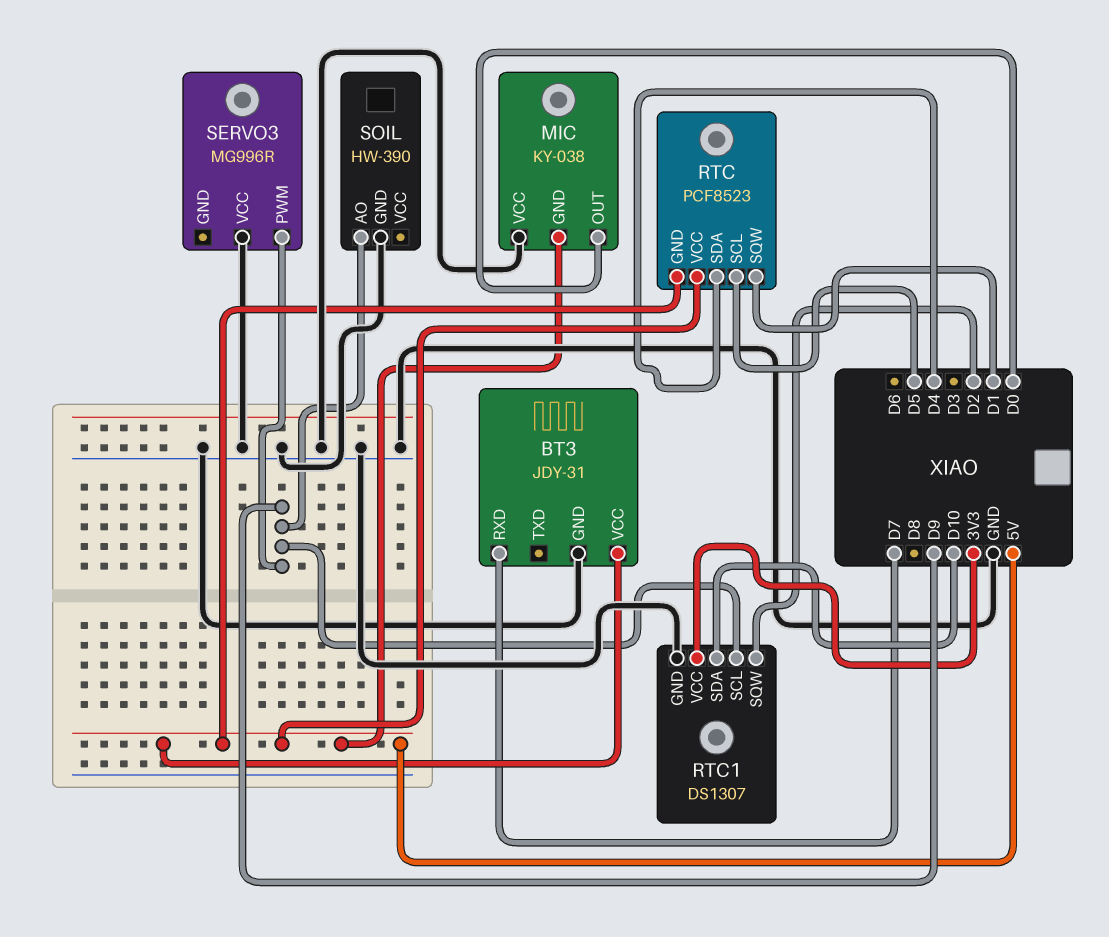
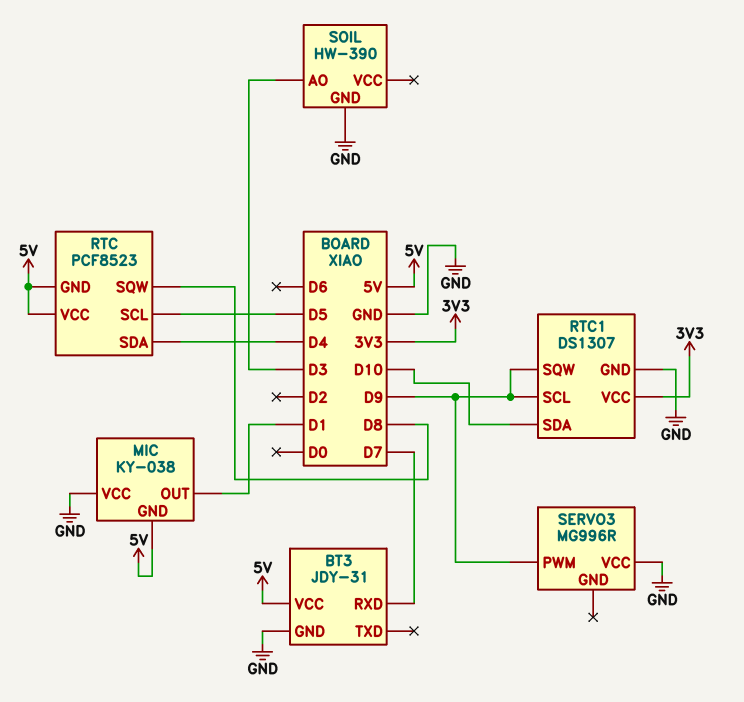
MIC pin OUT: D0 -> D1
RTC pin SQW: D1 -> D8
RTC1 pin SQW: D2 -> D9
SOIL pin AO: D9 -> D3

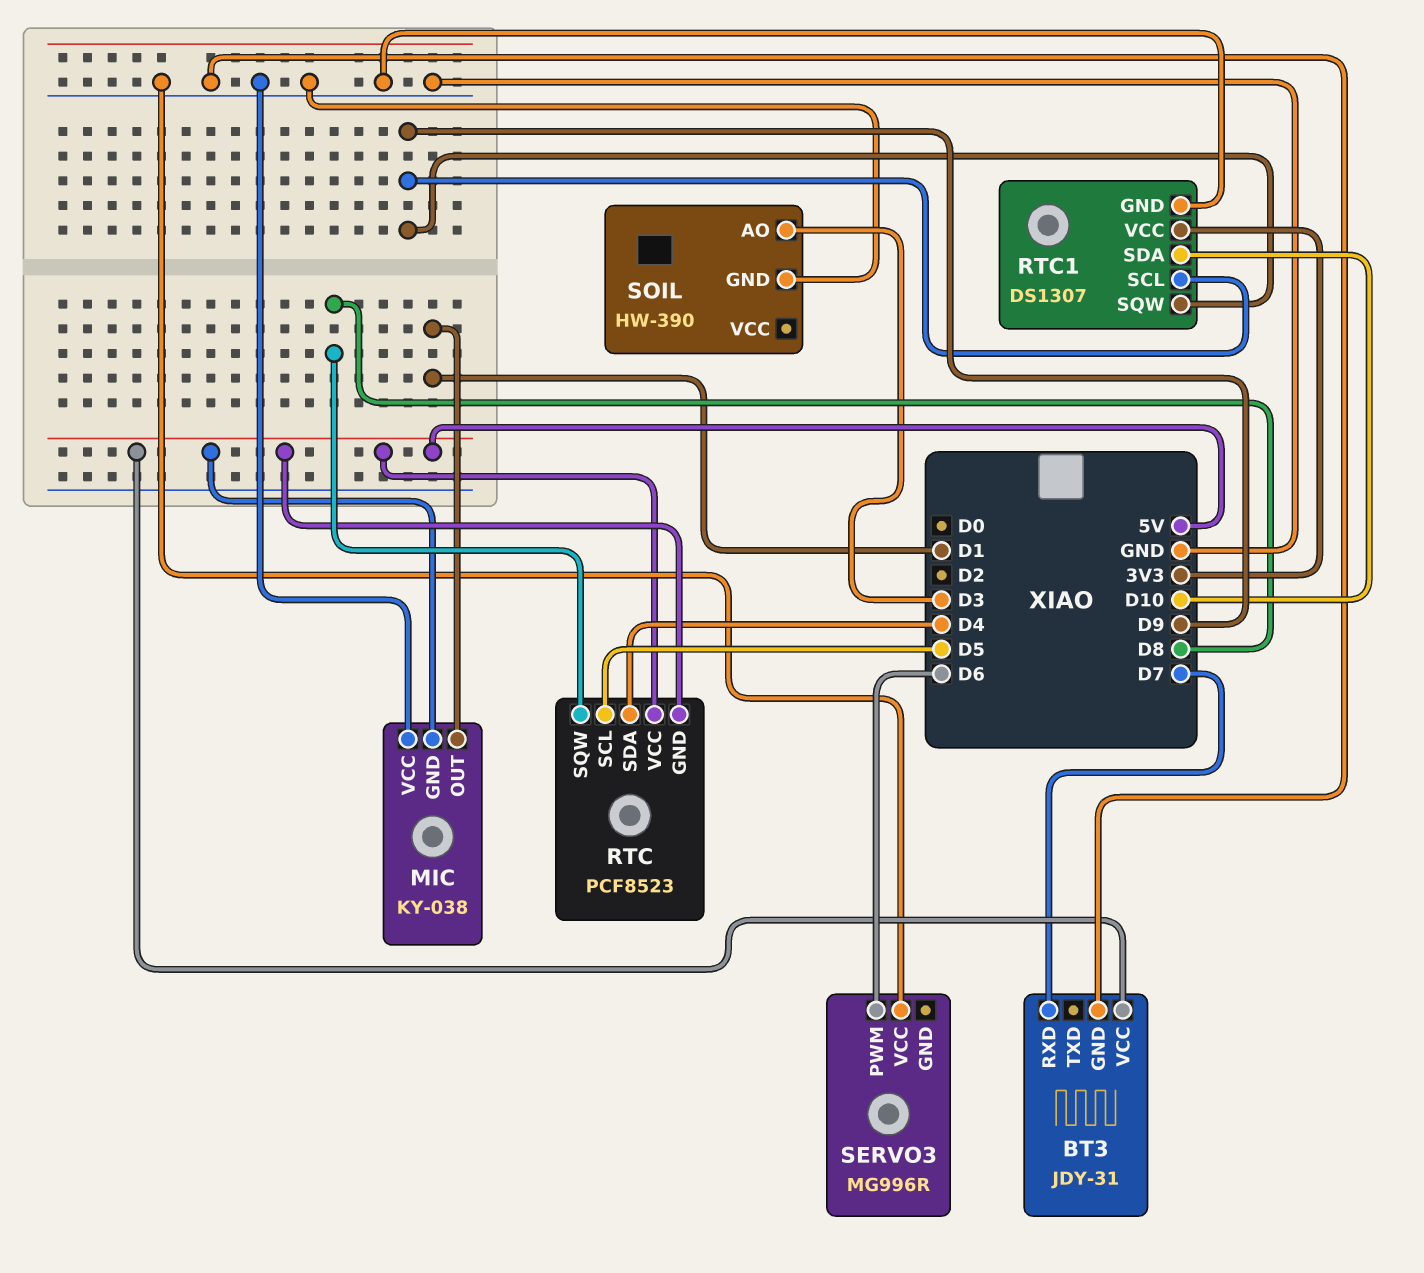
SERVO3 pin PWM: D9 -> D6

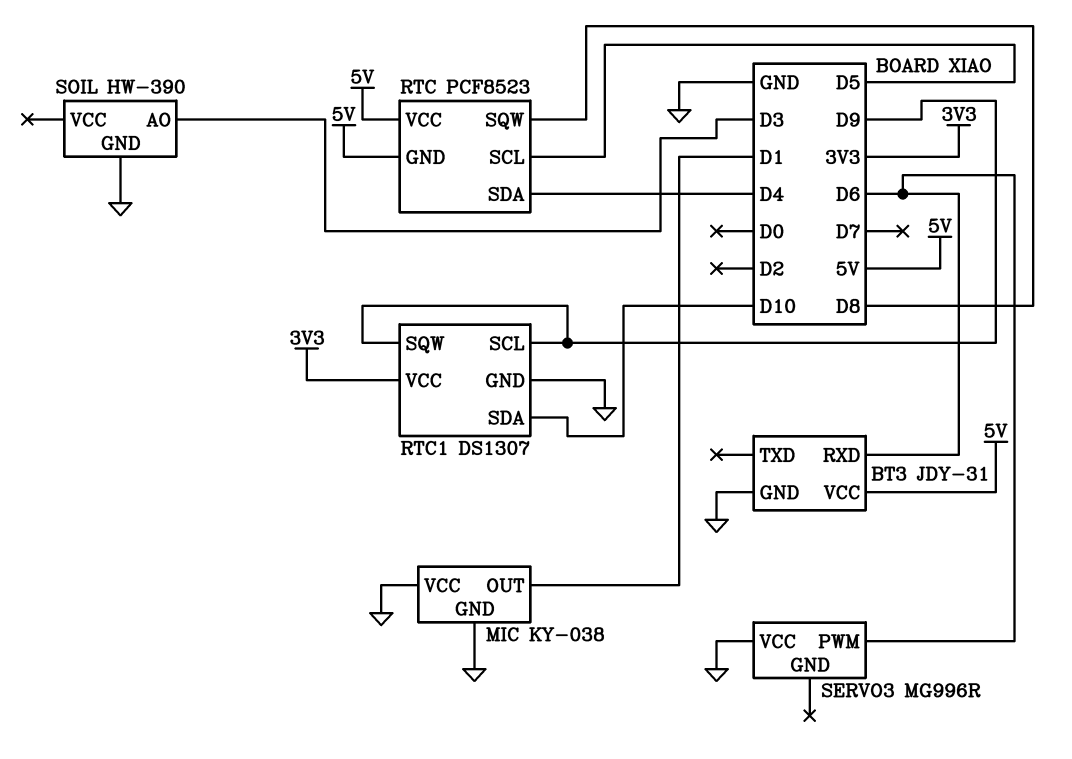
BT3 pin RXD: D7 -> D6
MIC pin GND: 5V -> GND

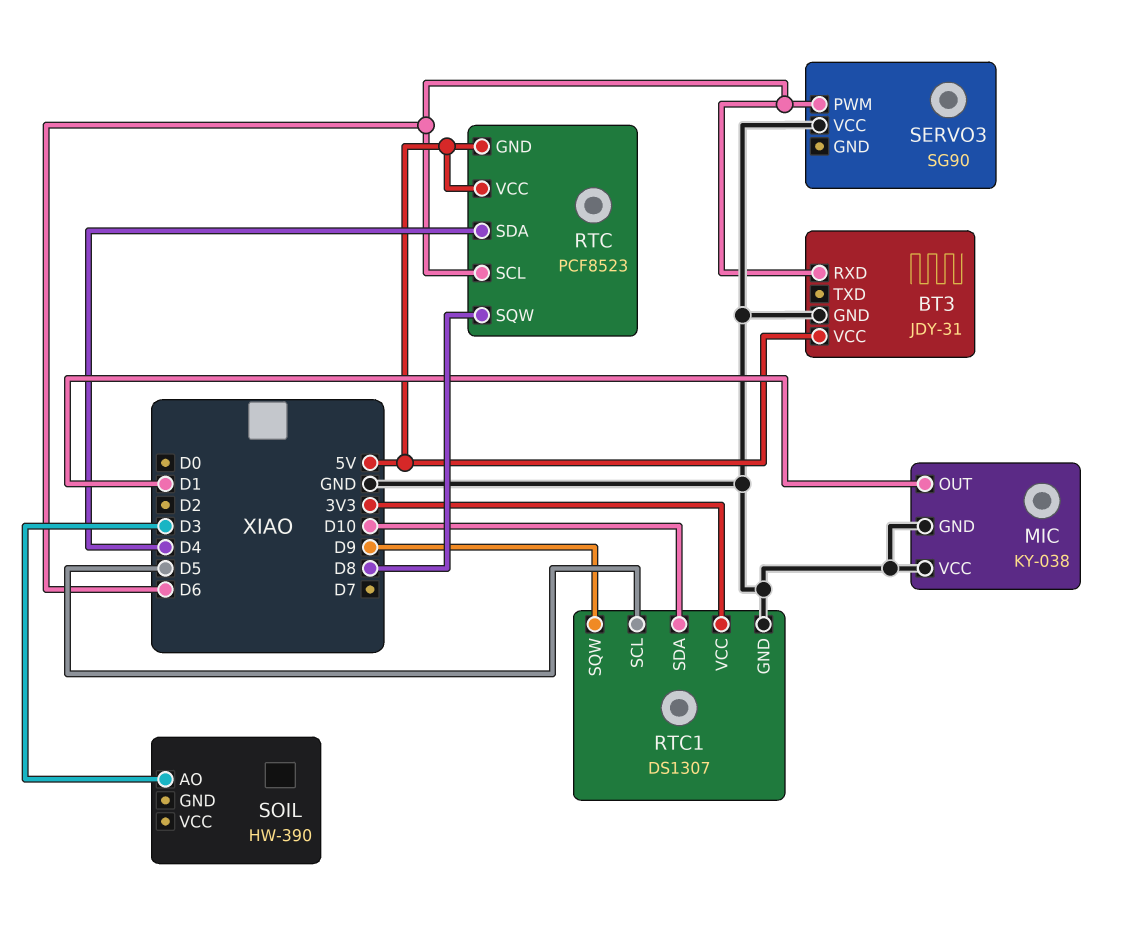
RTC pin SCL: D5 -> D6
RTC1 pin SCL: D9 -> D5
SERVO3: MG996R -> SG90
SOIL pin GND: GND -> none

